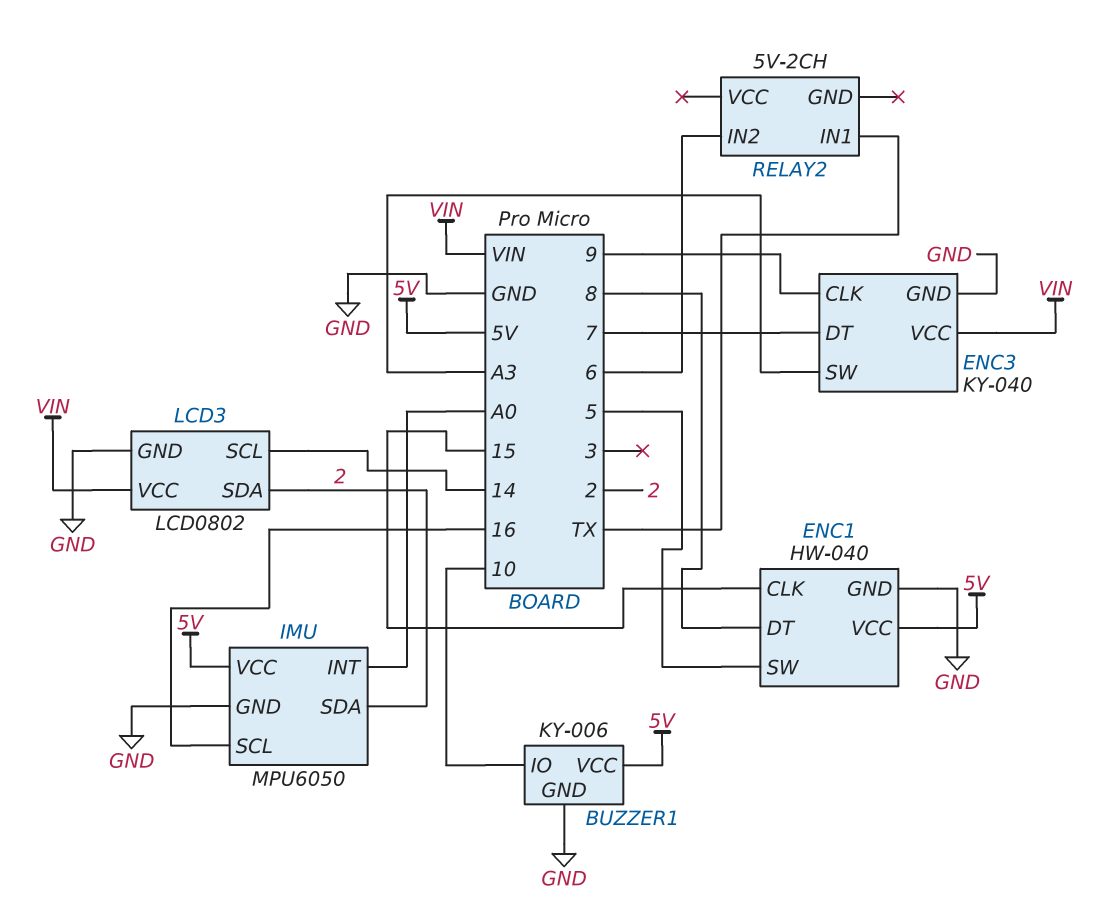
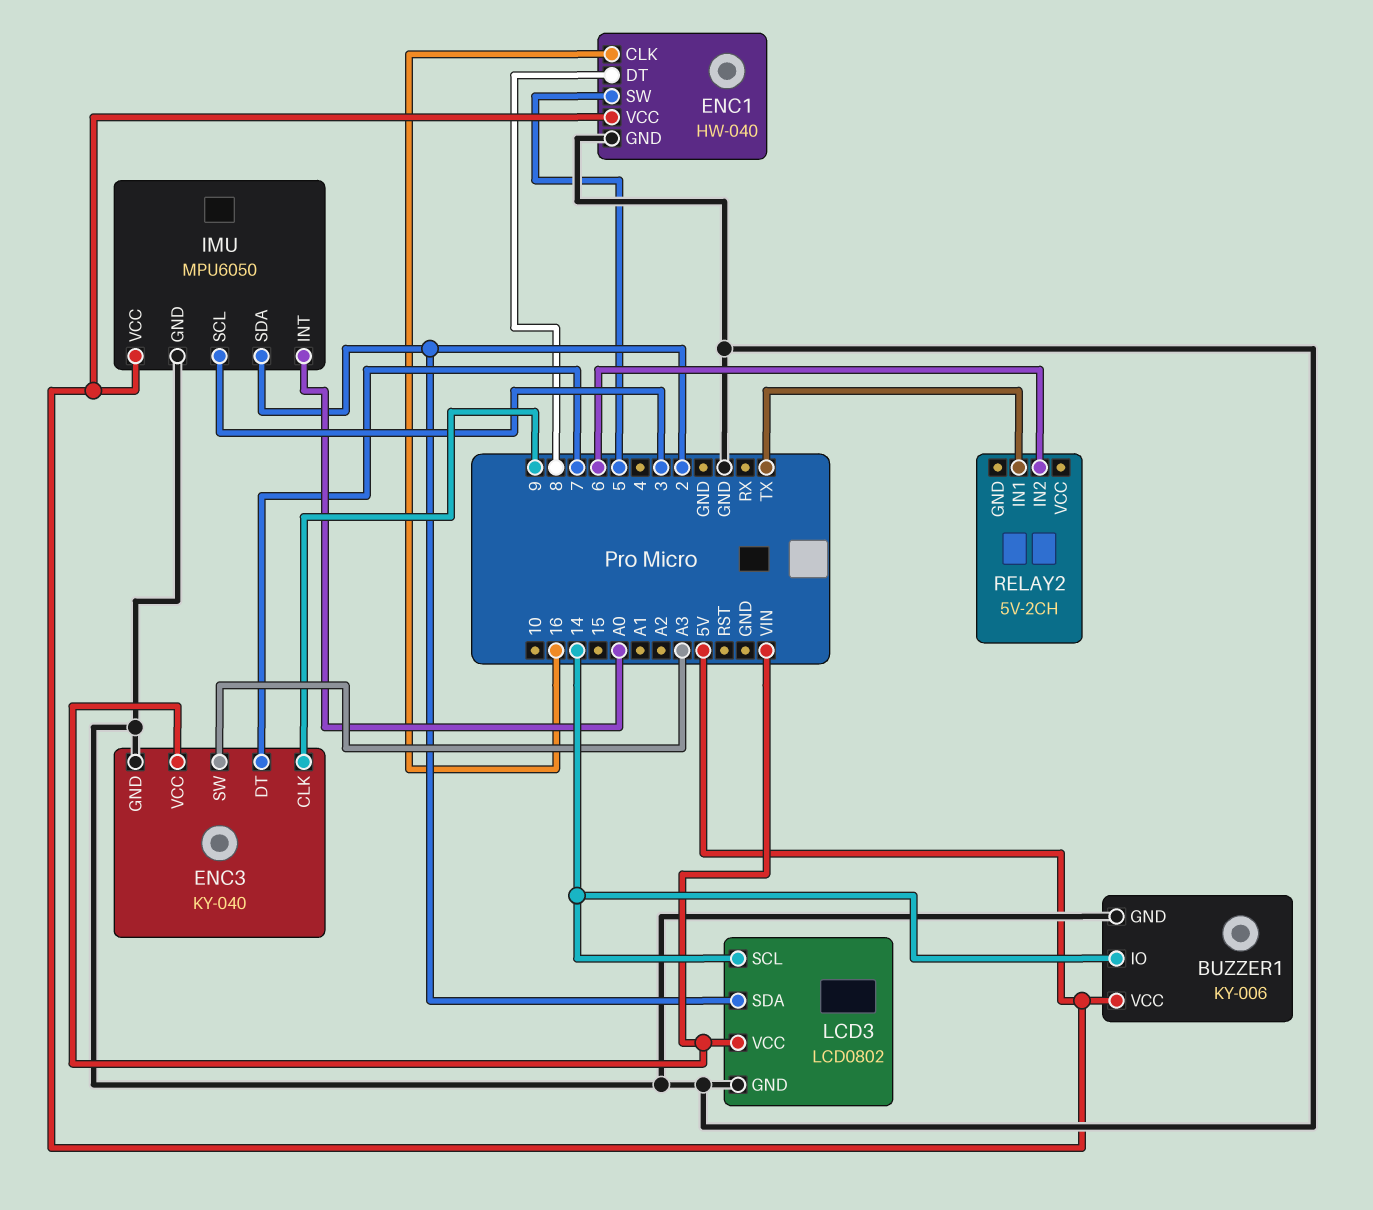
BUZZER1 pin IO: 10 -> 14
ENC1 pin CLK: 15 -> 16
IMU pin SCL: 16 -> 3

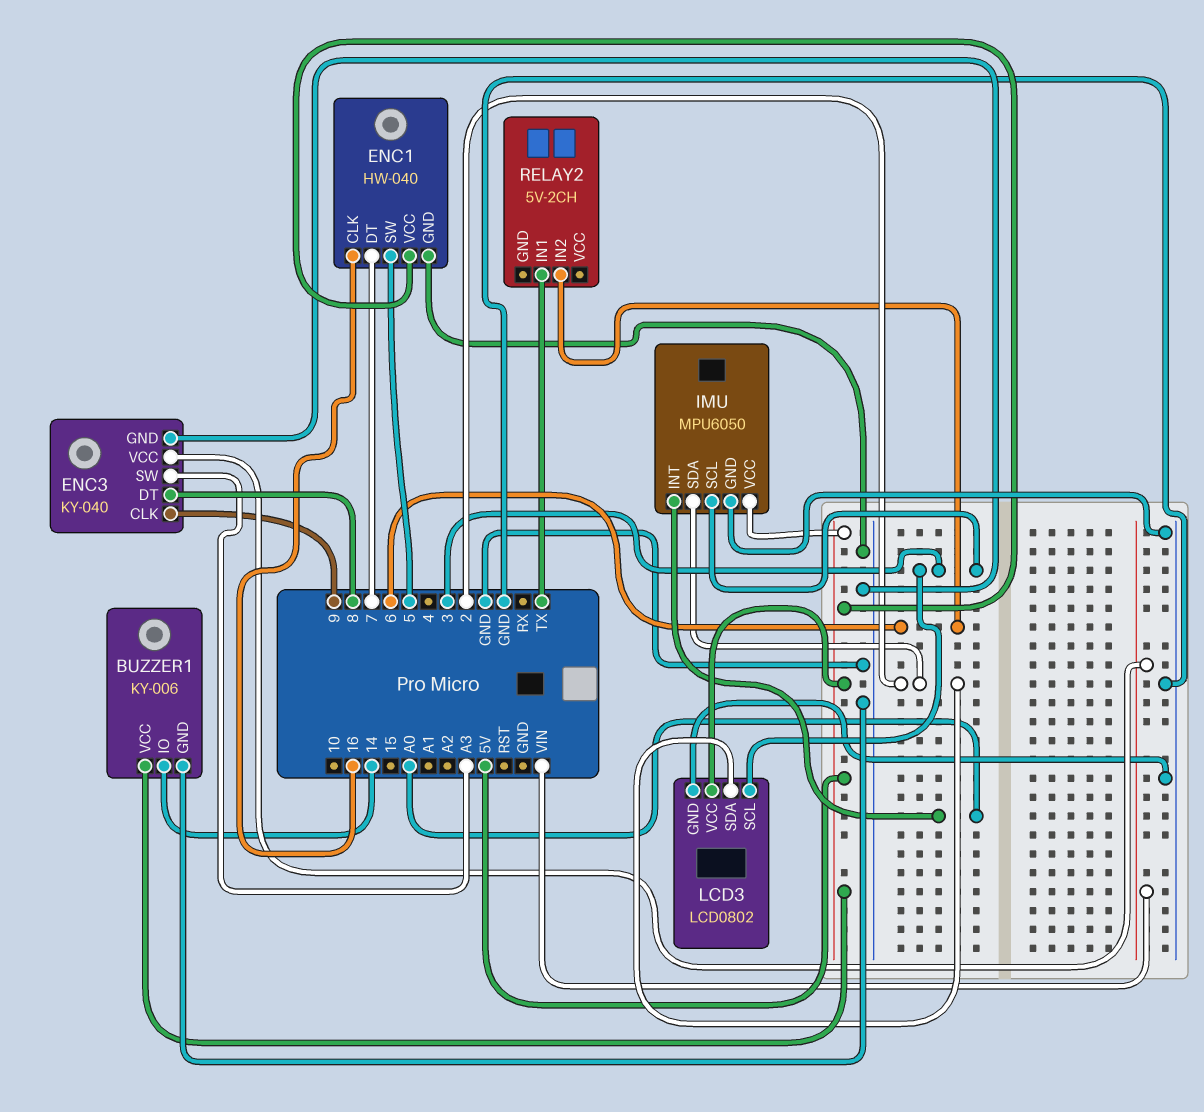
ENC1 pin DT: 8 -> 7
ENC3 pin DT: 7 -> 8
LCD3 pin SCL: 14 -> 3
LCD3 pin VCC: VIN -> 5V

